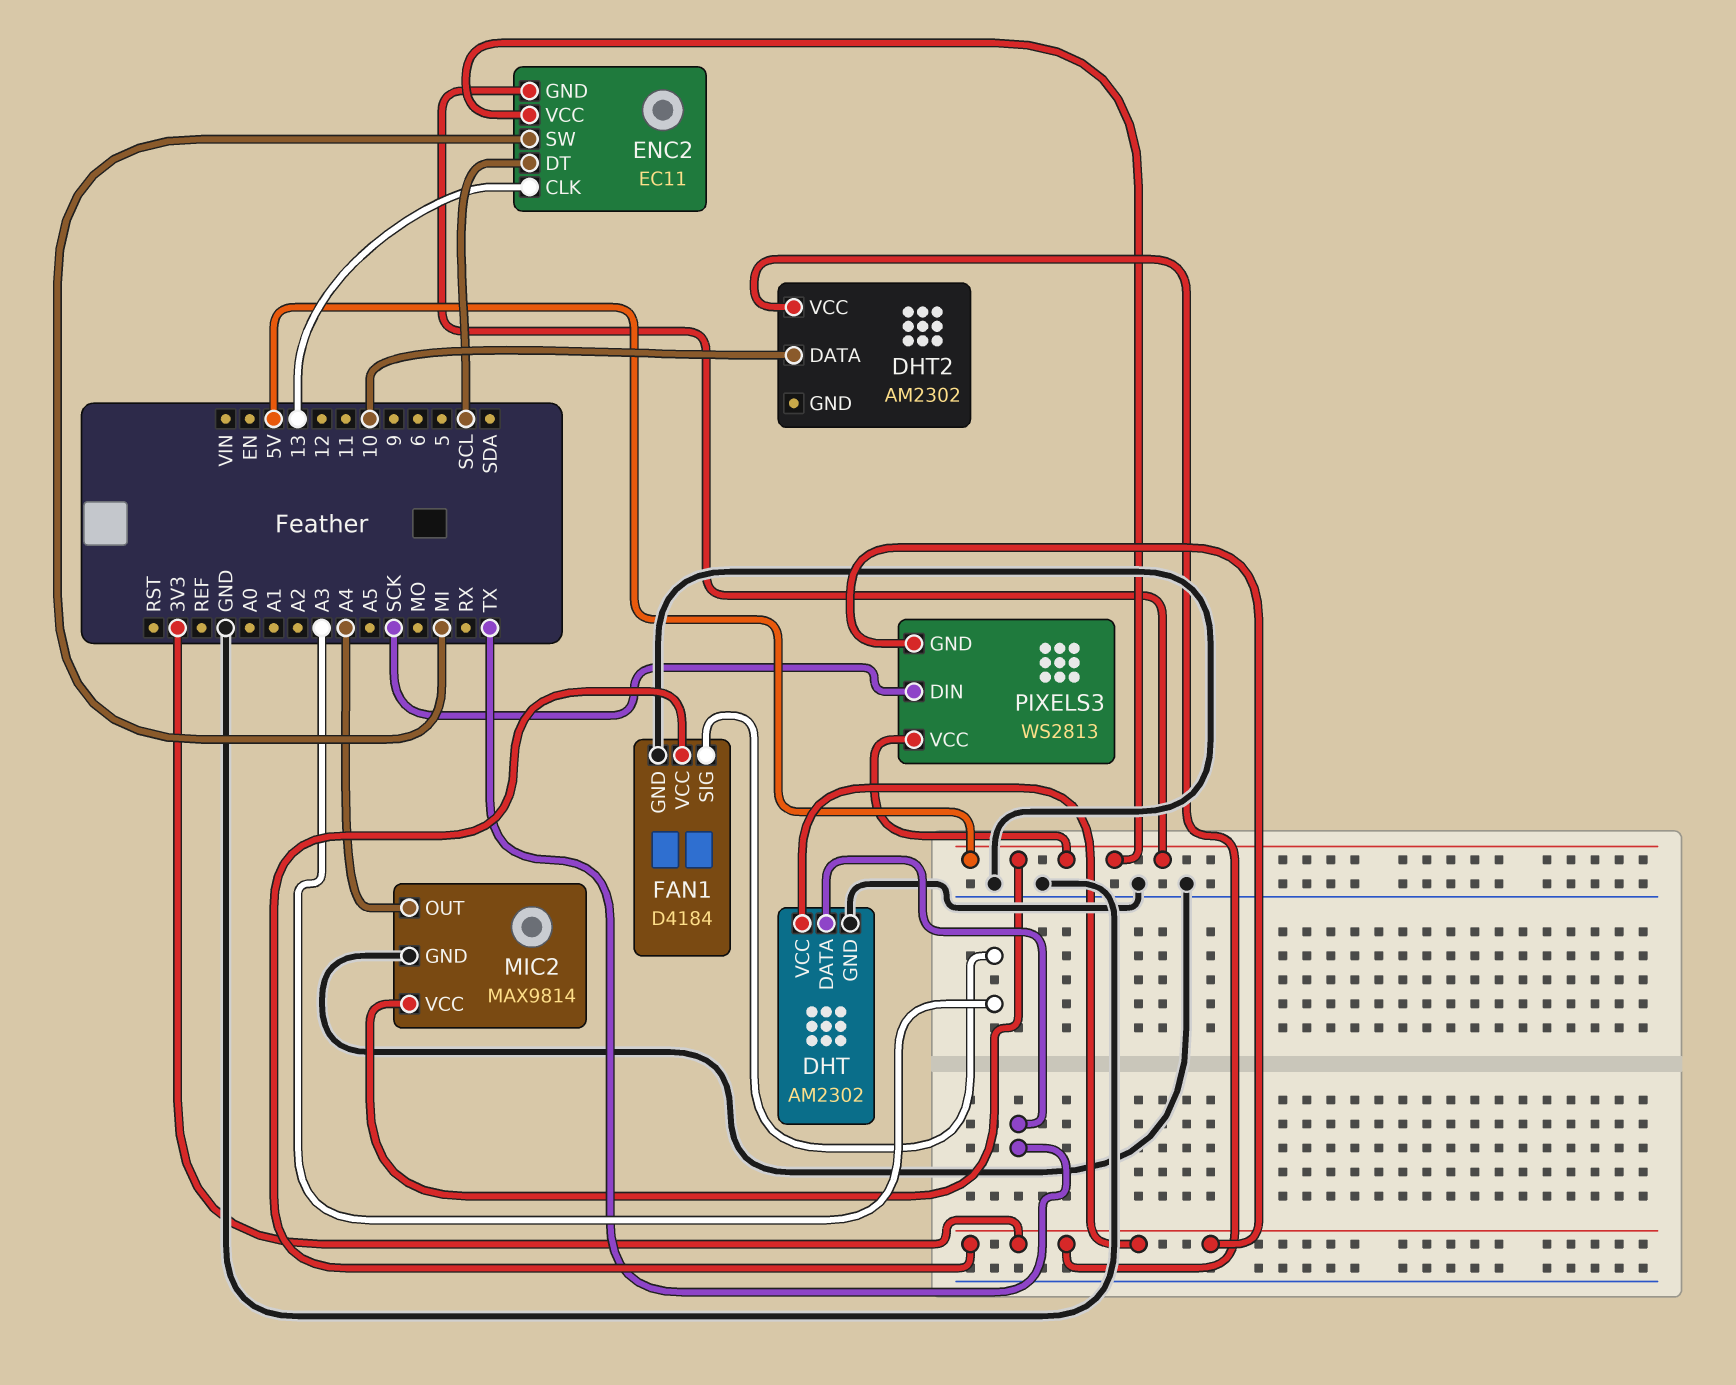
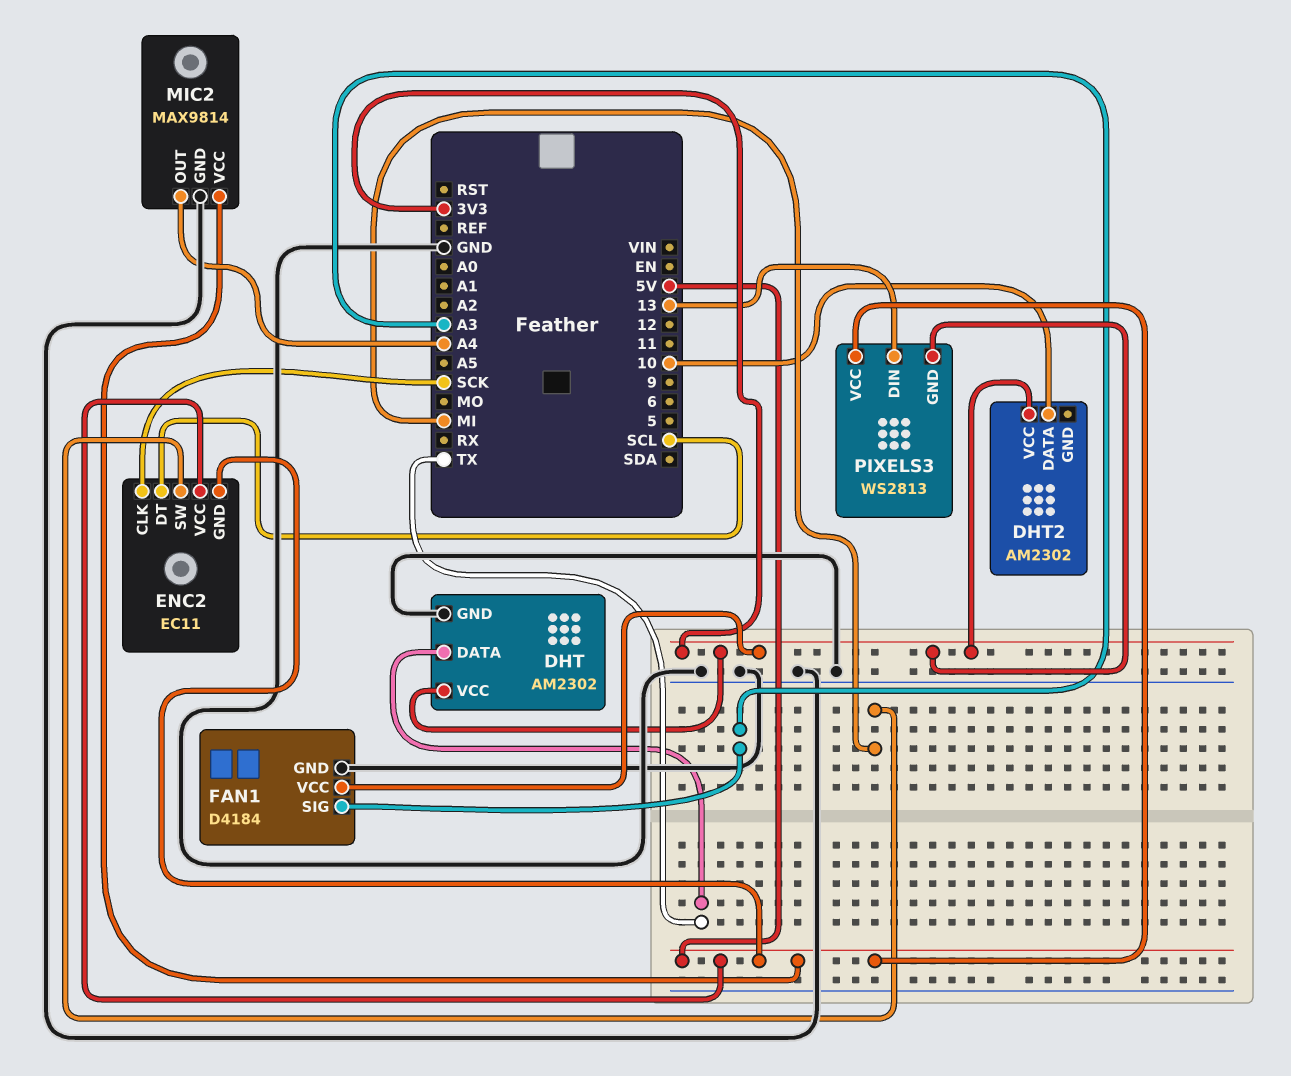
ENC2 pin CLK: 13 -> SCK
PIXELS3 pin DIN: SCK -> 13

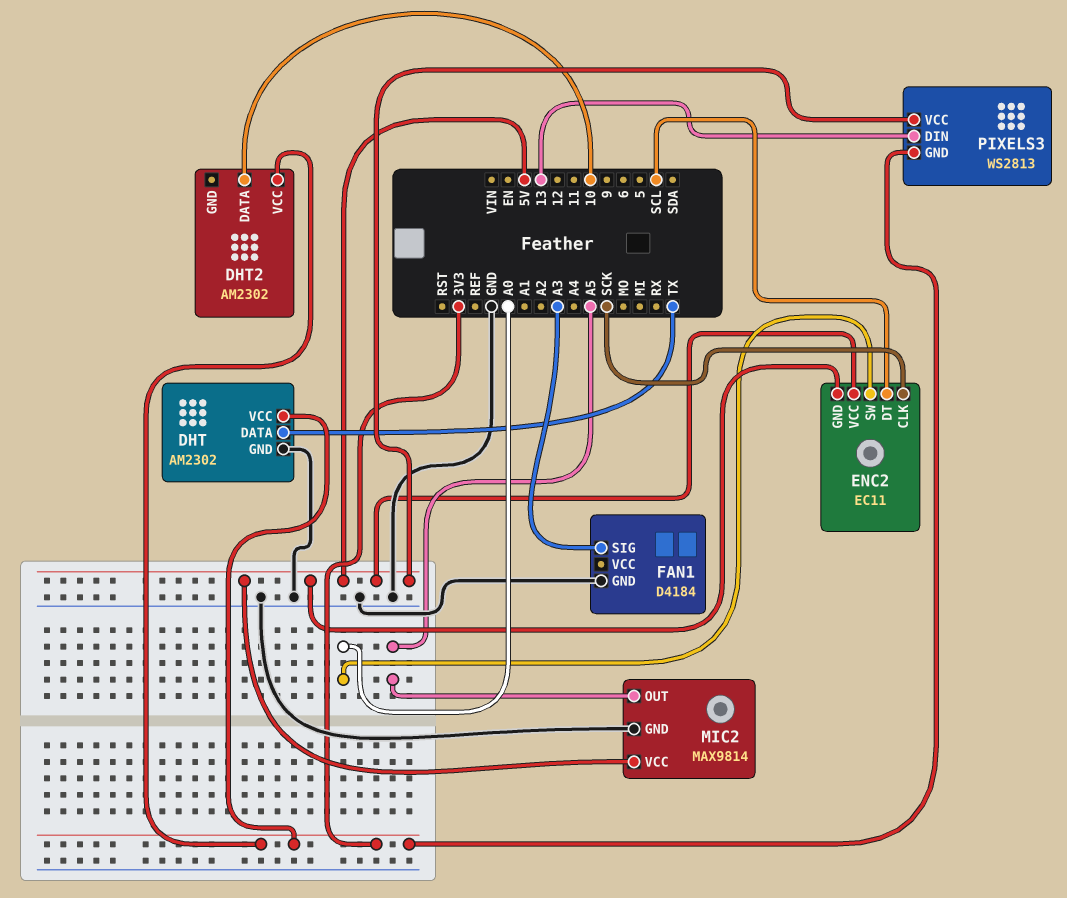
ENC2 pin SW: MI -> A0
FAN1 pin VCC: 3V3 -> none
MIC2 pin OUT: A4 -> A5

